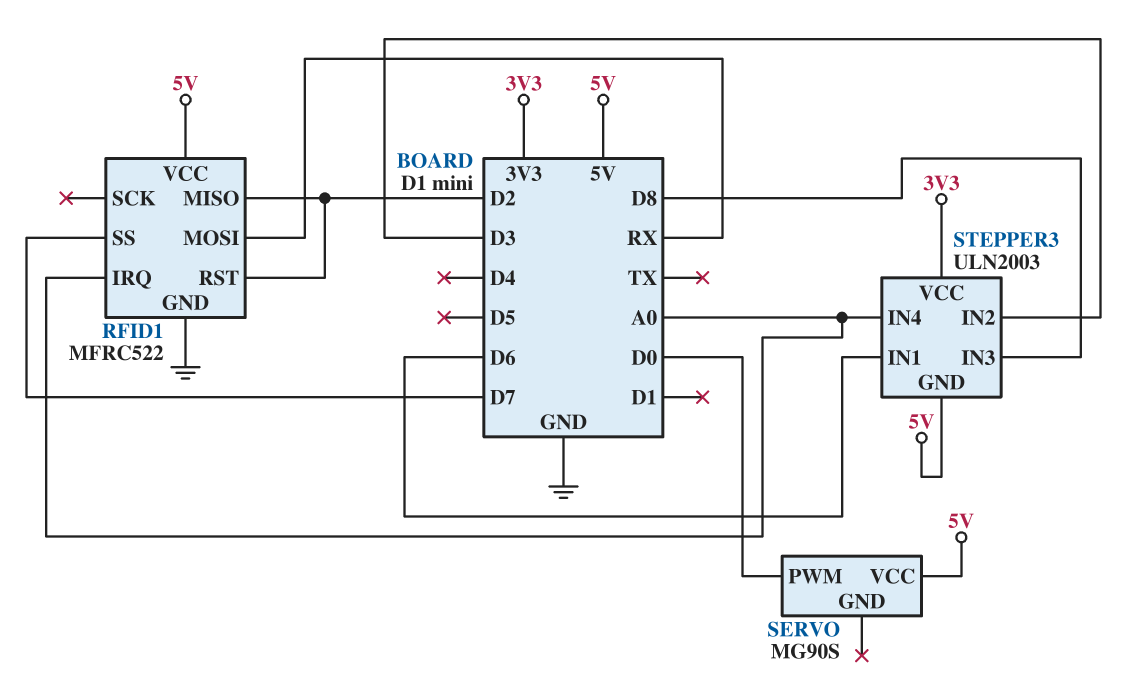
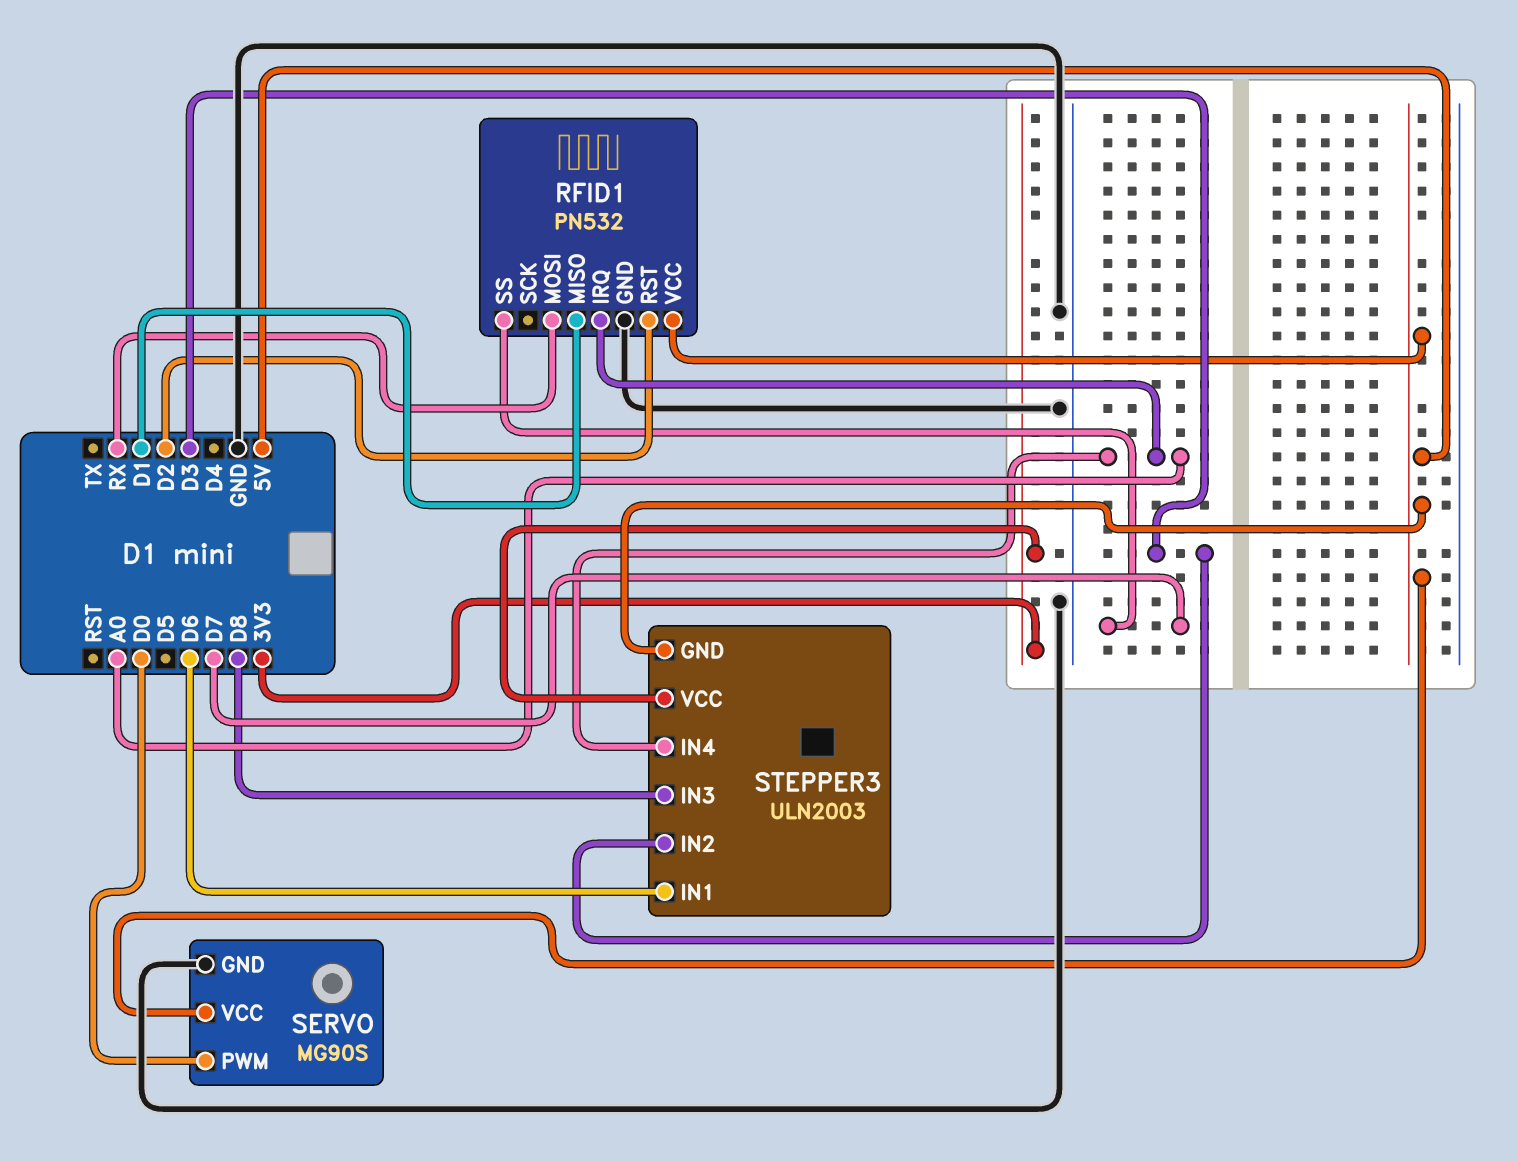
RFID1: MFRC522 -> PN532
RFID1 pin MISO: D2 -> D1
SERVO pin GND: none -> GND

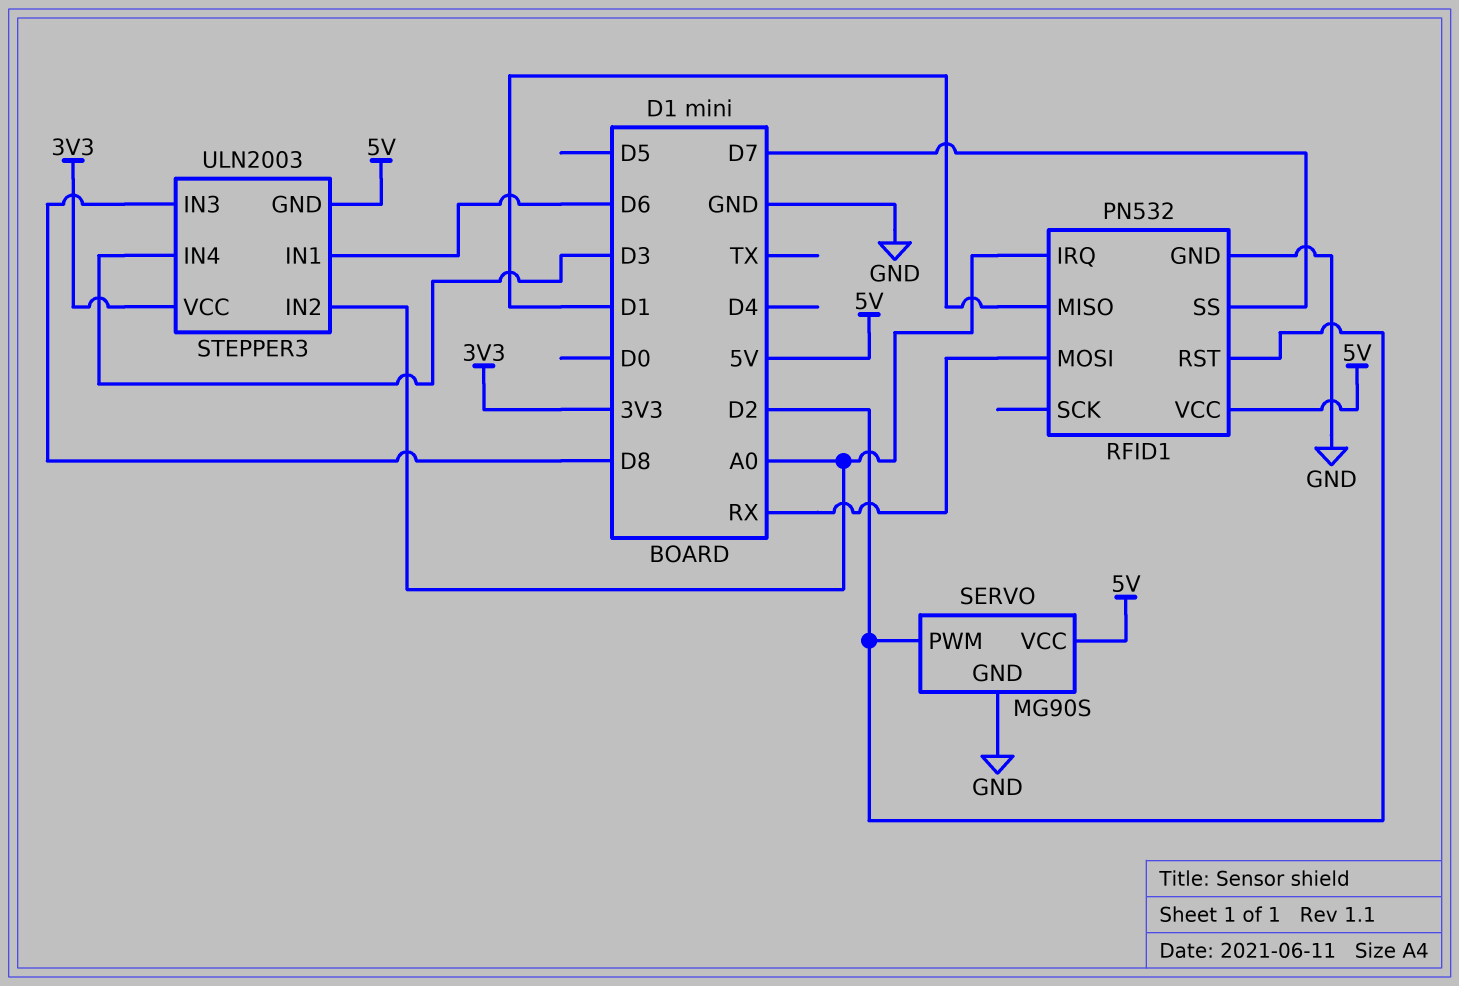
SERVO pin PWM: D0 -> D2
STEPPER3 pin IN2: D3 -> A0
STEPPER3 pin IN4: A0 -> D3

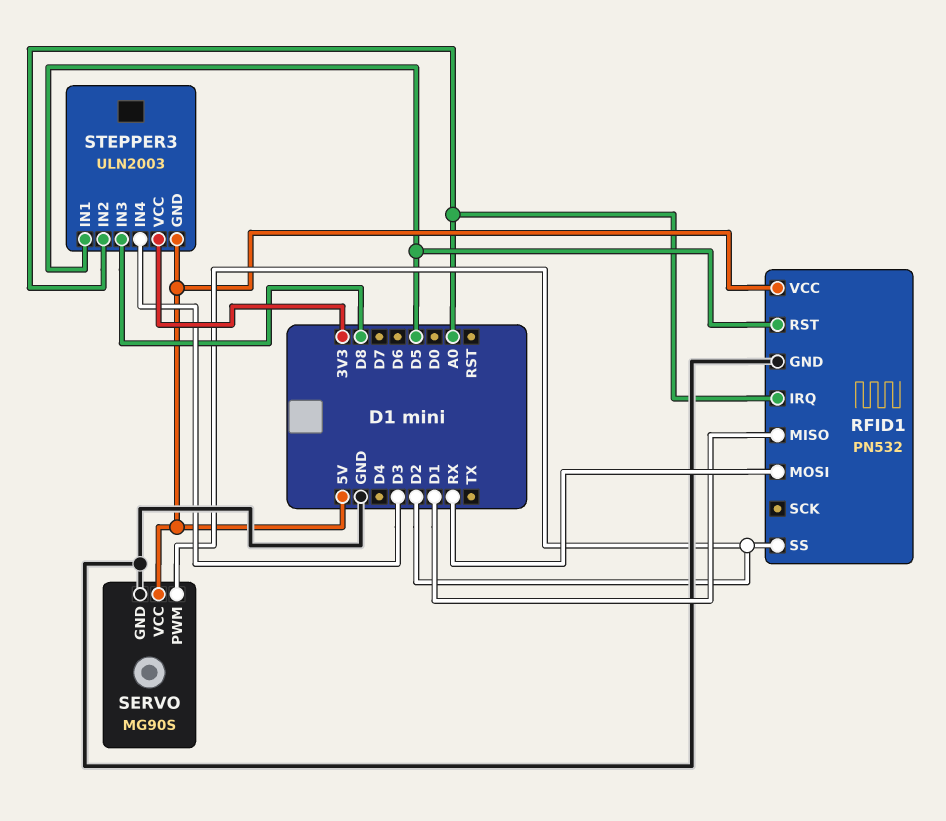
RFID1 pin RST: D2 -> D5
RFID1 pin SS: D7 -> D2
STEPPER3 pin IN1: D6 -> D5

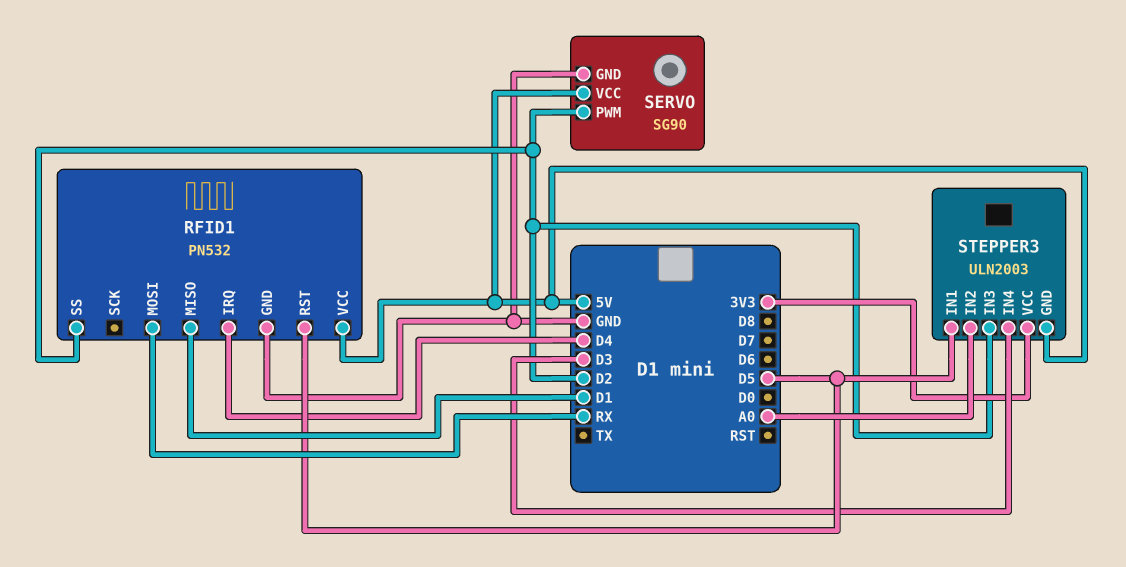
RFID1 pin IRQ: A0 -> D4
SERVO: MG90S -> SG90
STEPPER3 pin IN3: D8 -> D2

